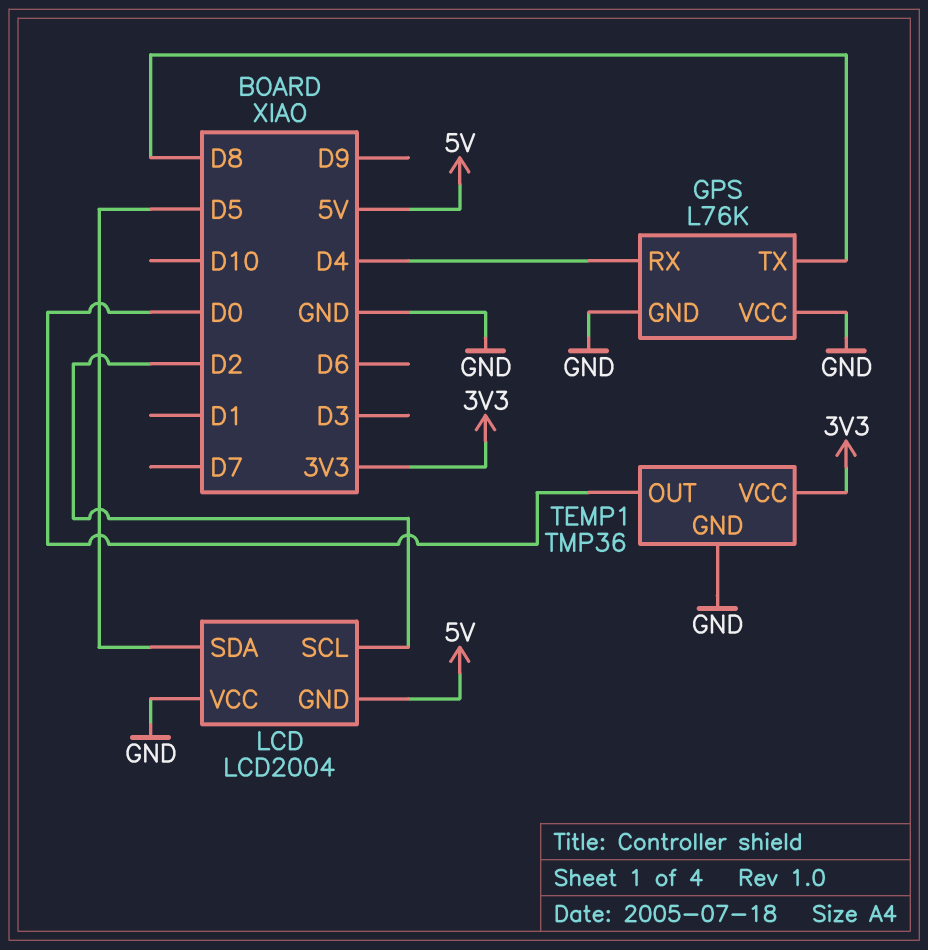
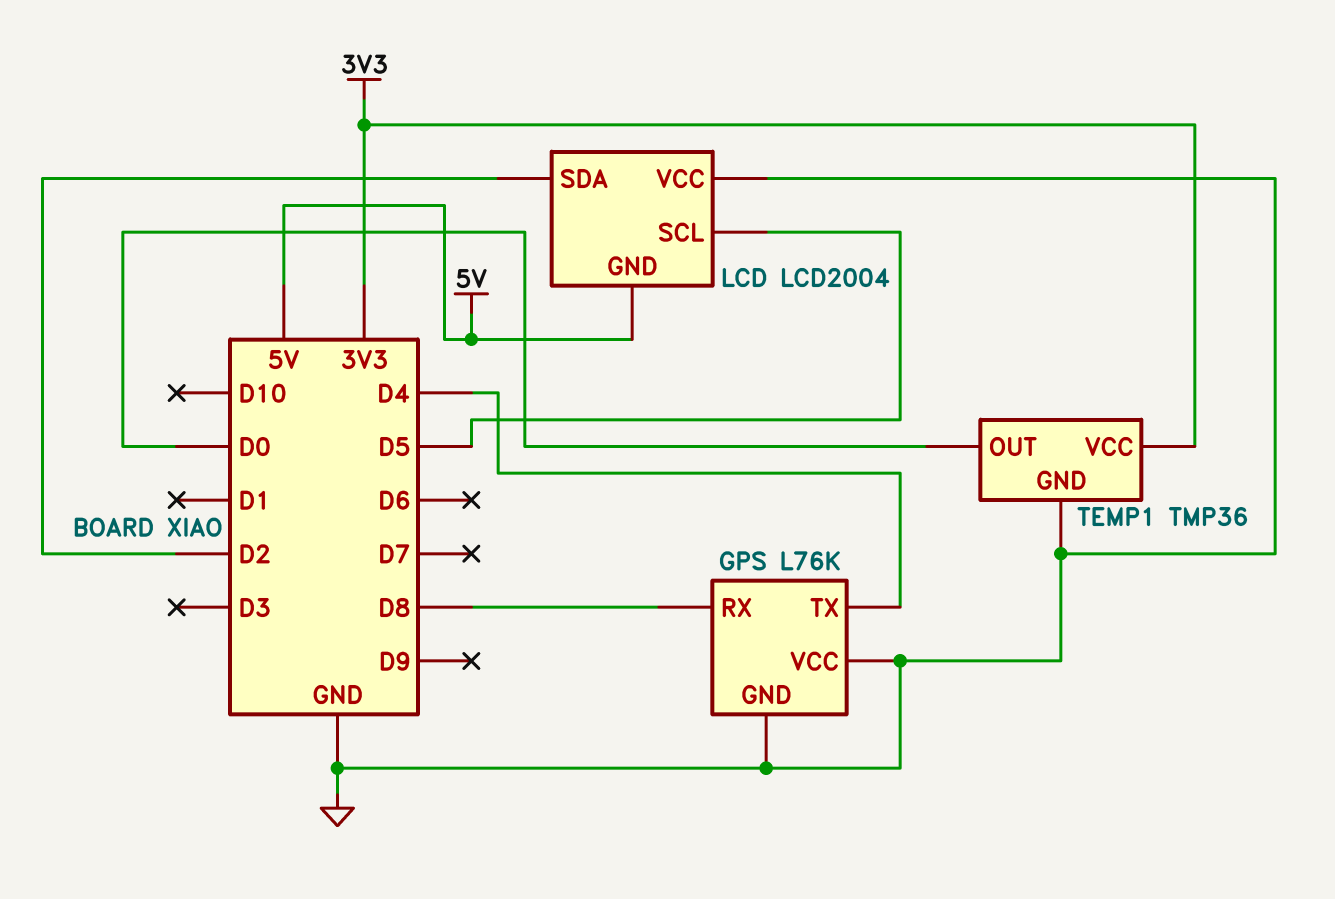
GPS pin RX: D4 -> D8
GPS pin TX: D8 -> D4
LCD pin SCL: D2 -> D5
LCD pin SDA: D5 -> D2

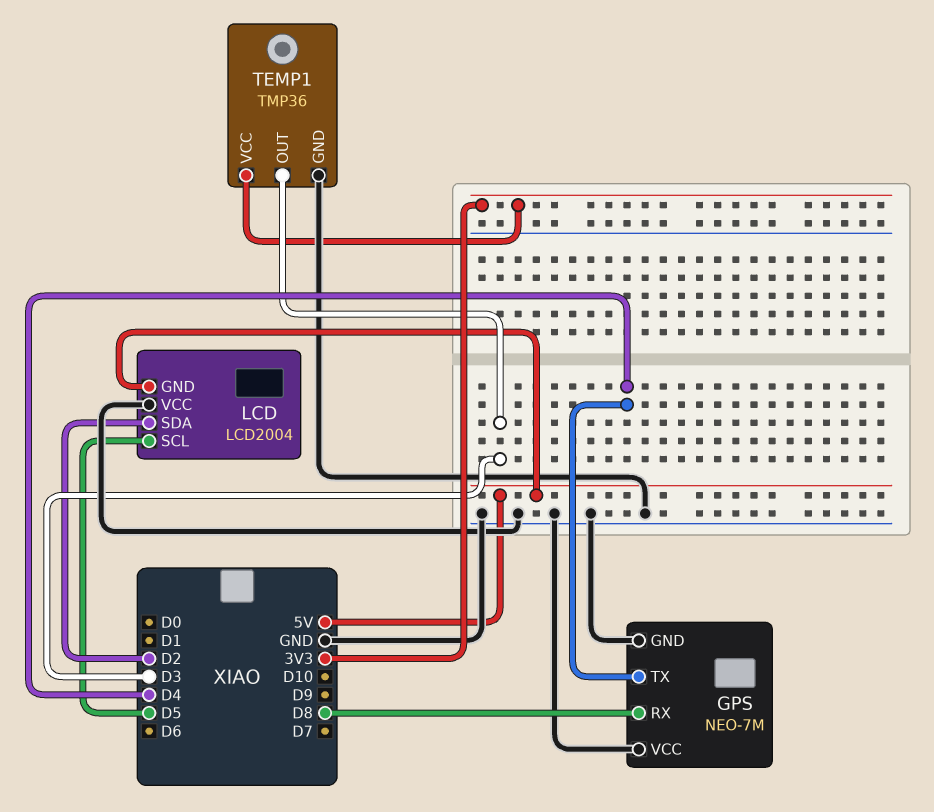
GPS: L76K -> NEO-7M
TEMP1 pin OUT: D0 -> D3

